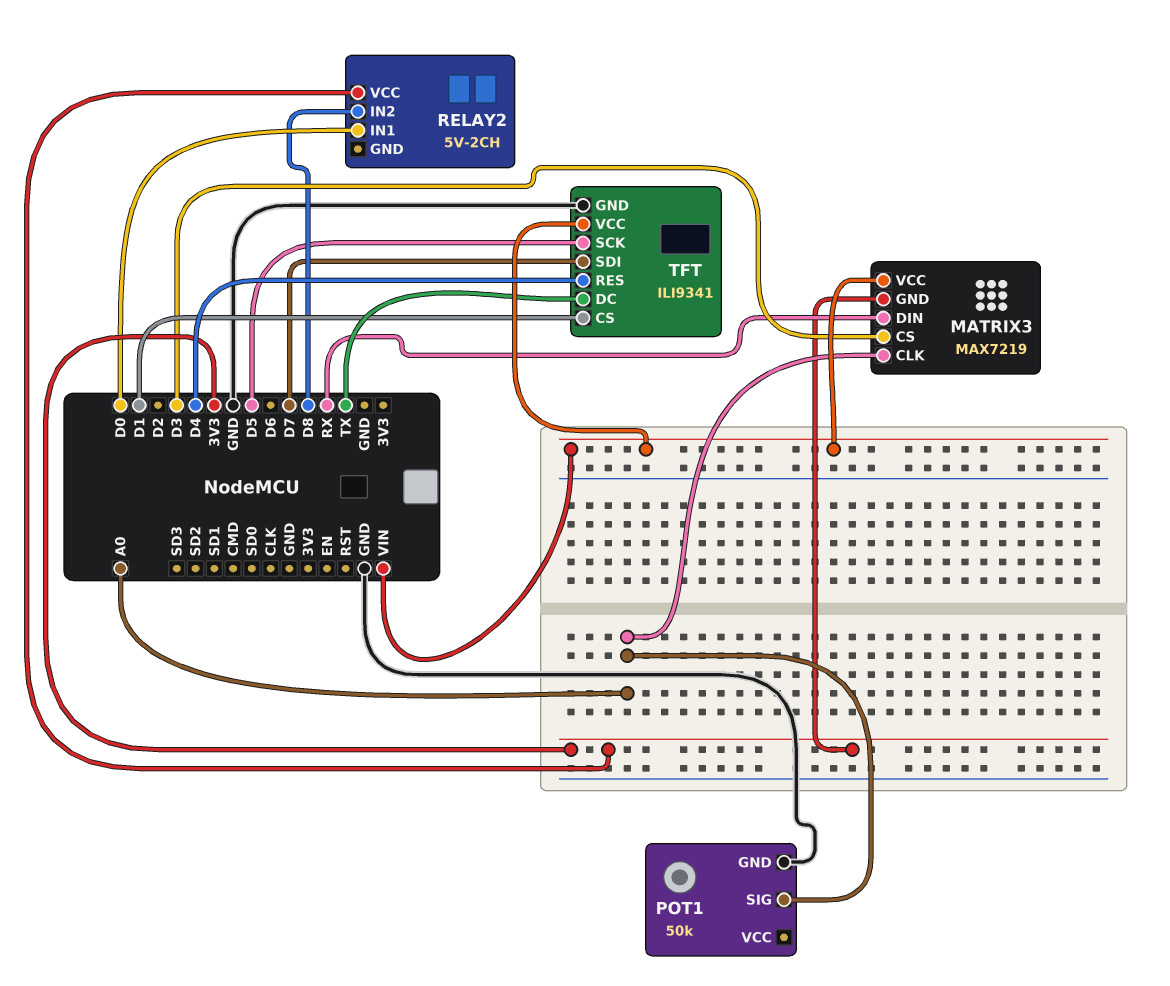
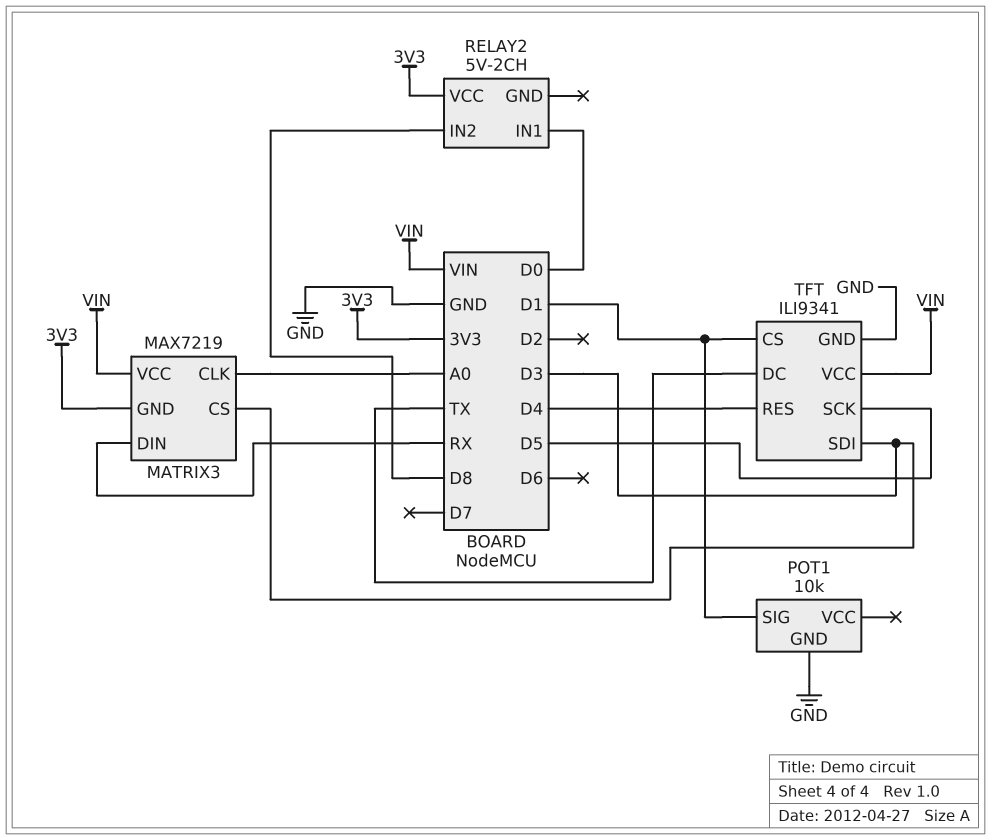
POT1: 50k -> 10k
POT1 pin SIG: A0 -> D1
TFT pin SDI: D7 -> D3

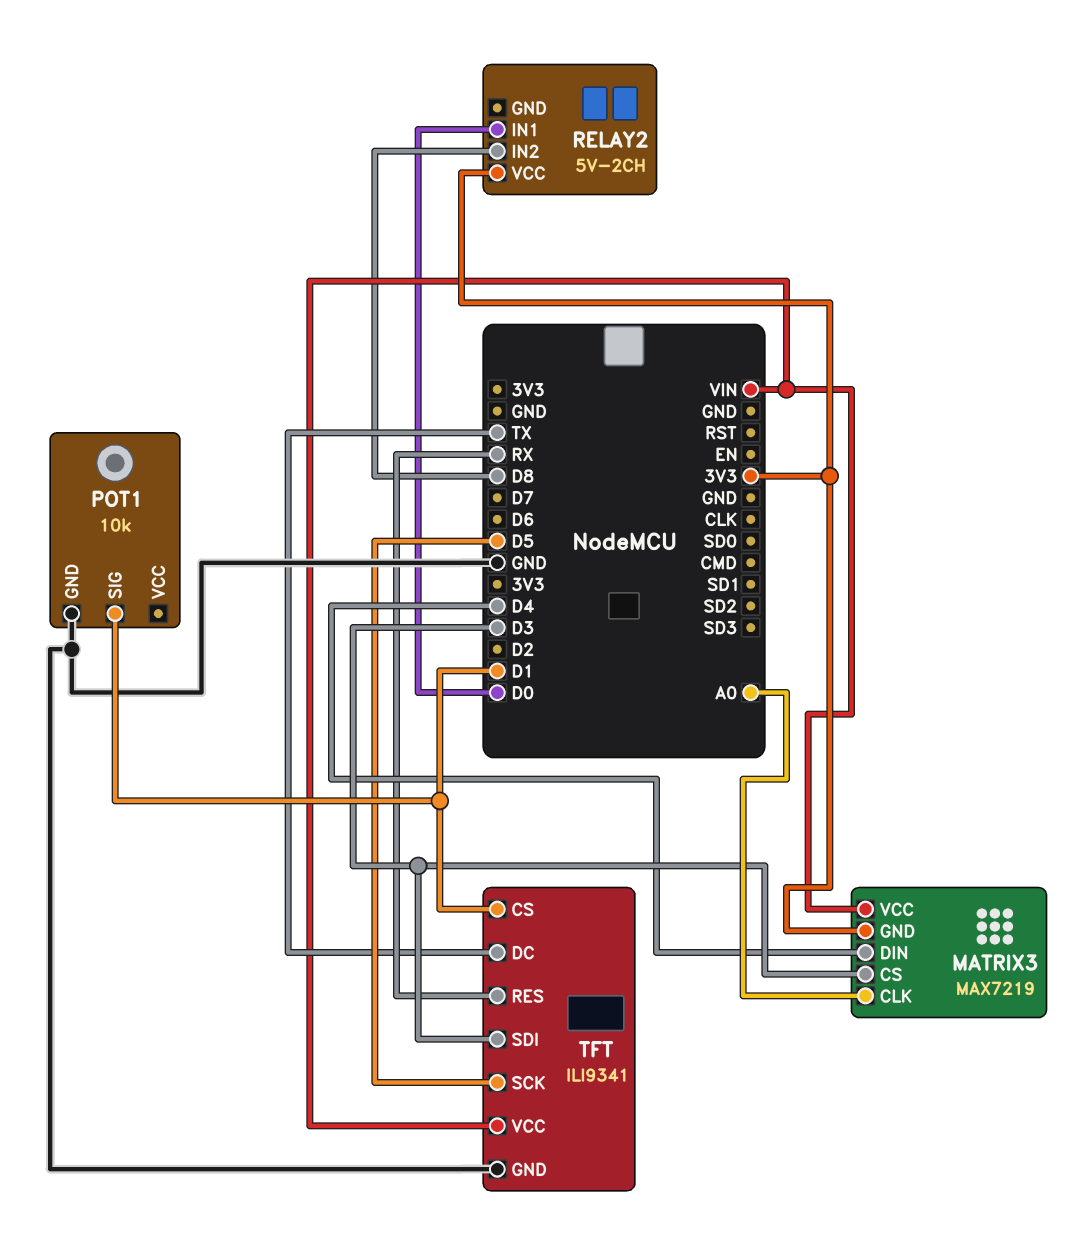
MATRIX3 pin DIN: RX -> D4
TFT pin RES: D4 -> RX

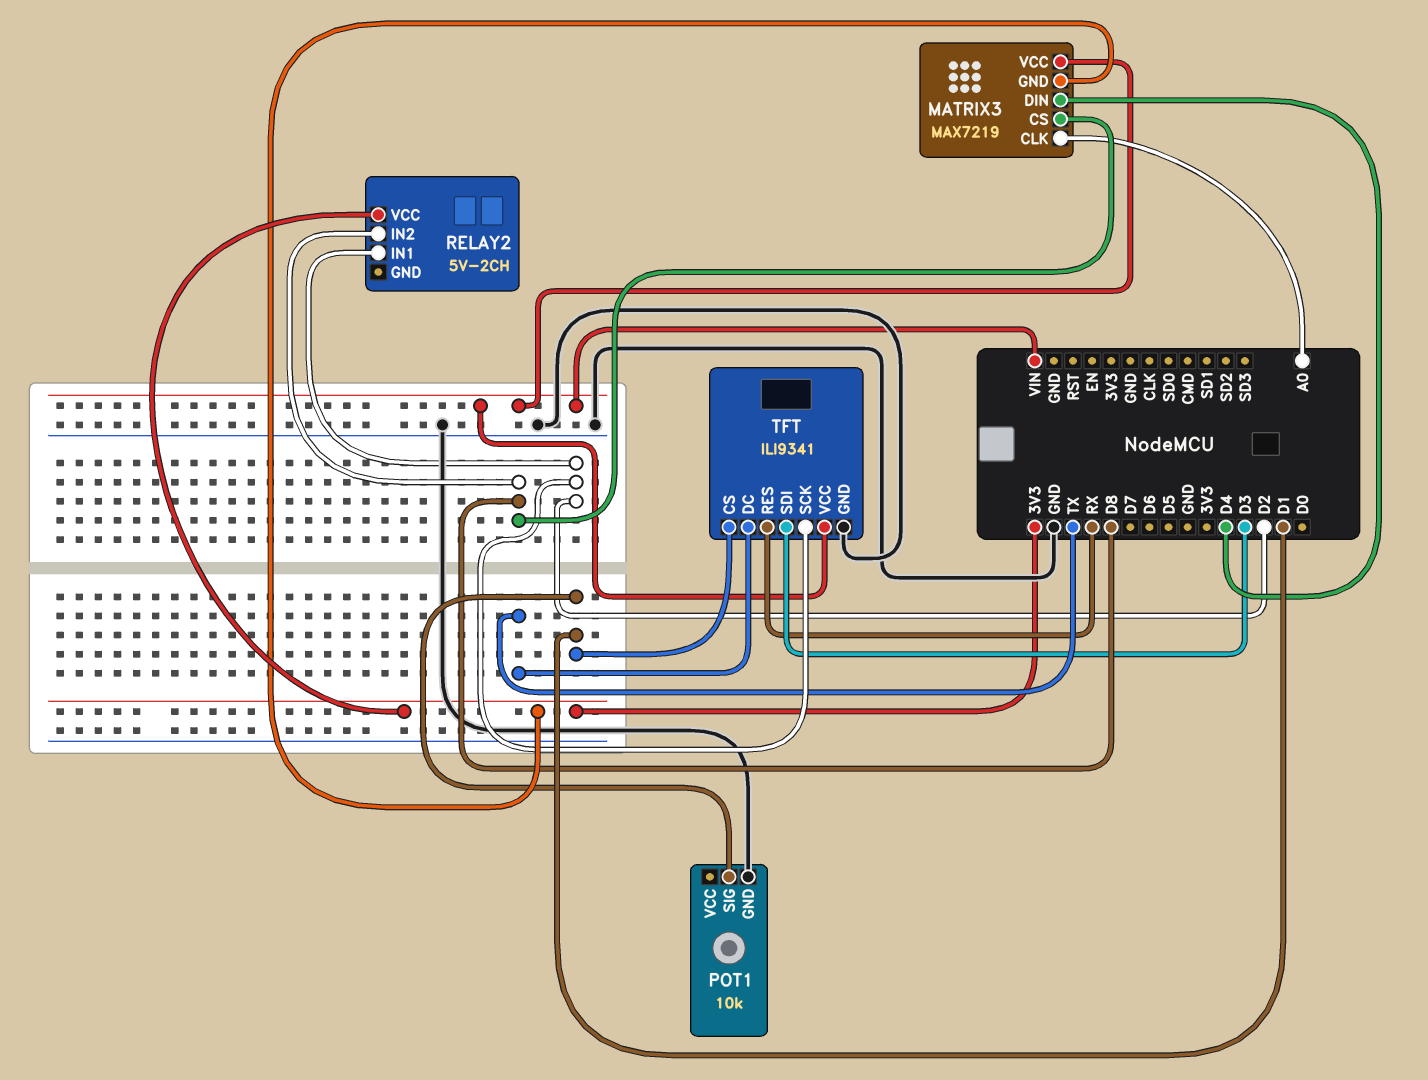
MATRIX3 pin CS: D3 -> D8
RELAY2 pin IN1: D0 -> D2
TFT pin SCK: D5 -> D2

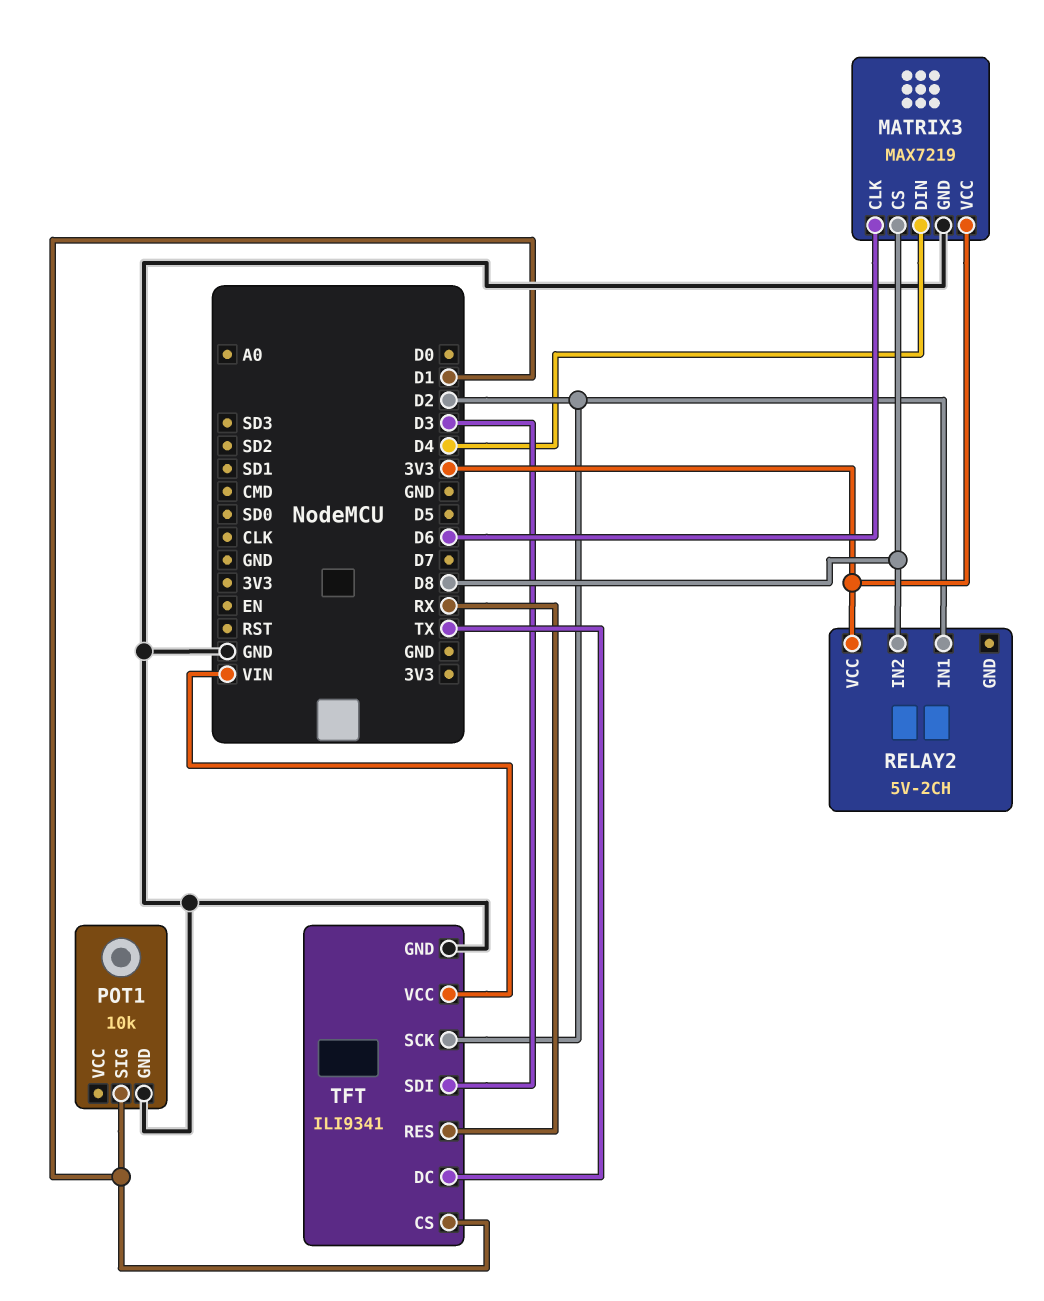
MATRIX3 pin CLK: A0 -> D6
MATRIX3 pin GND: 3V3 -> GND
MATRIX3 pin VCC: VIN -> 3V3

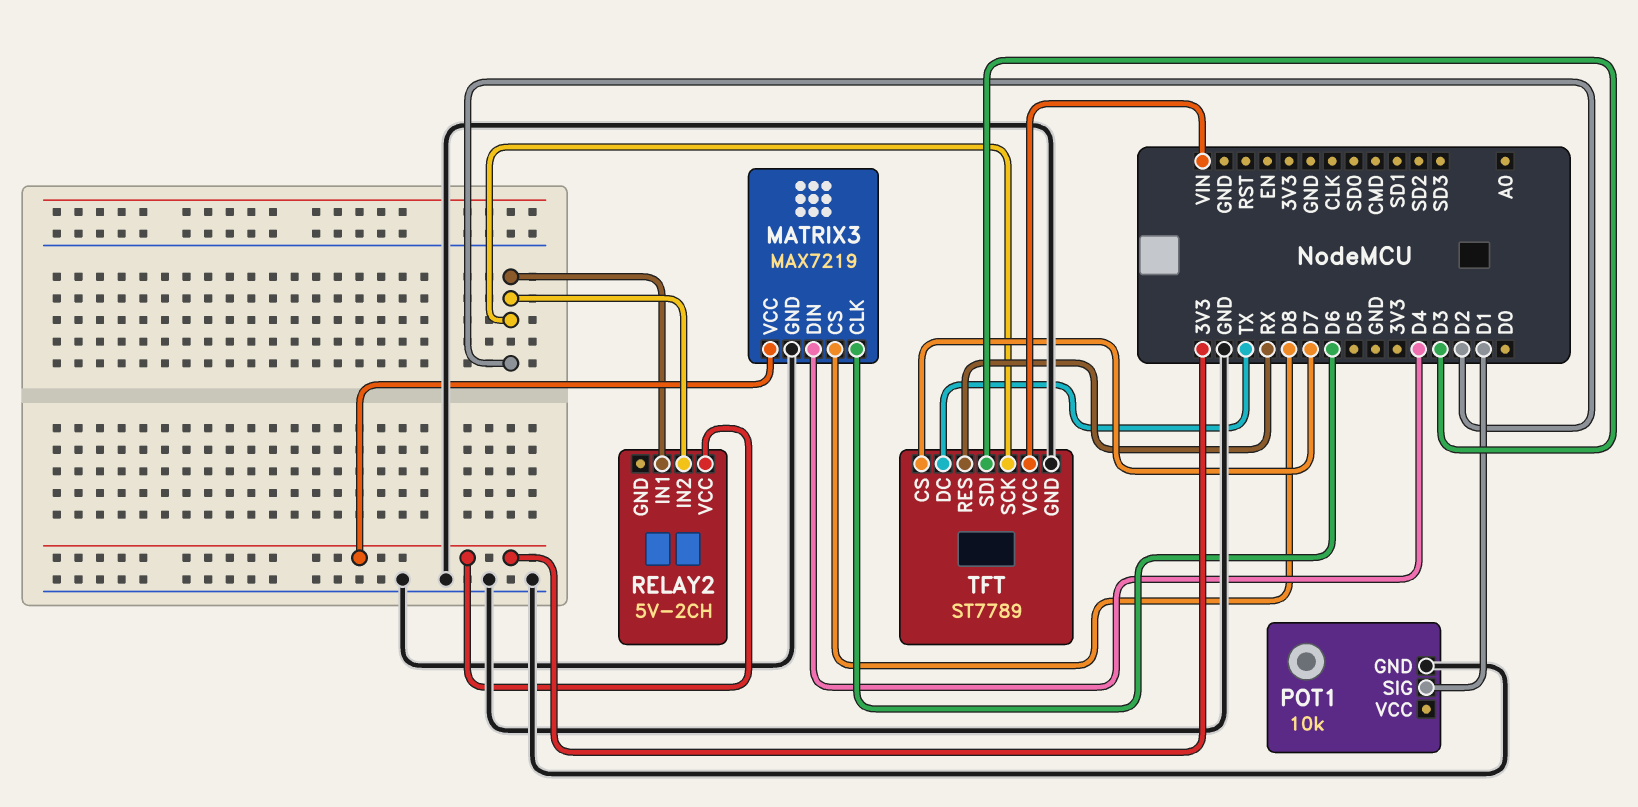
RELAY2 pin IN2: D8 -> D2
TFT: ILI9341 -> ST7789
TFT pin CS: D1 -> D7

